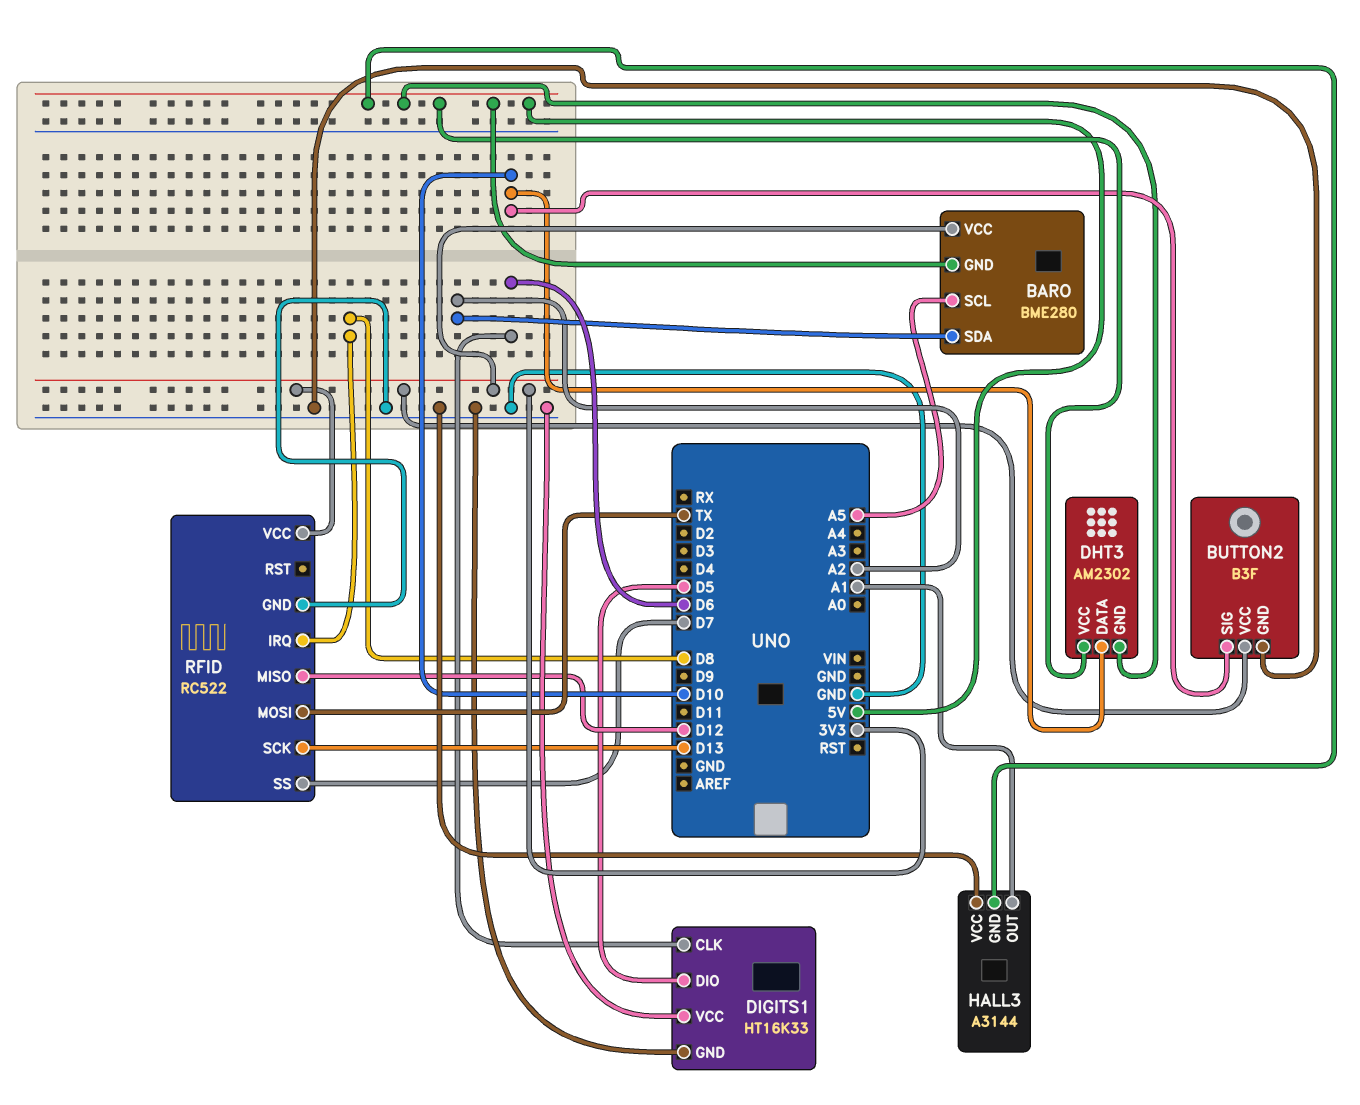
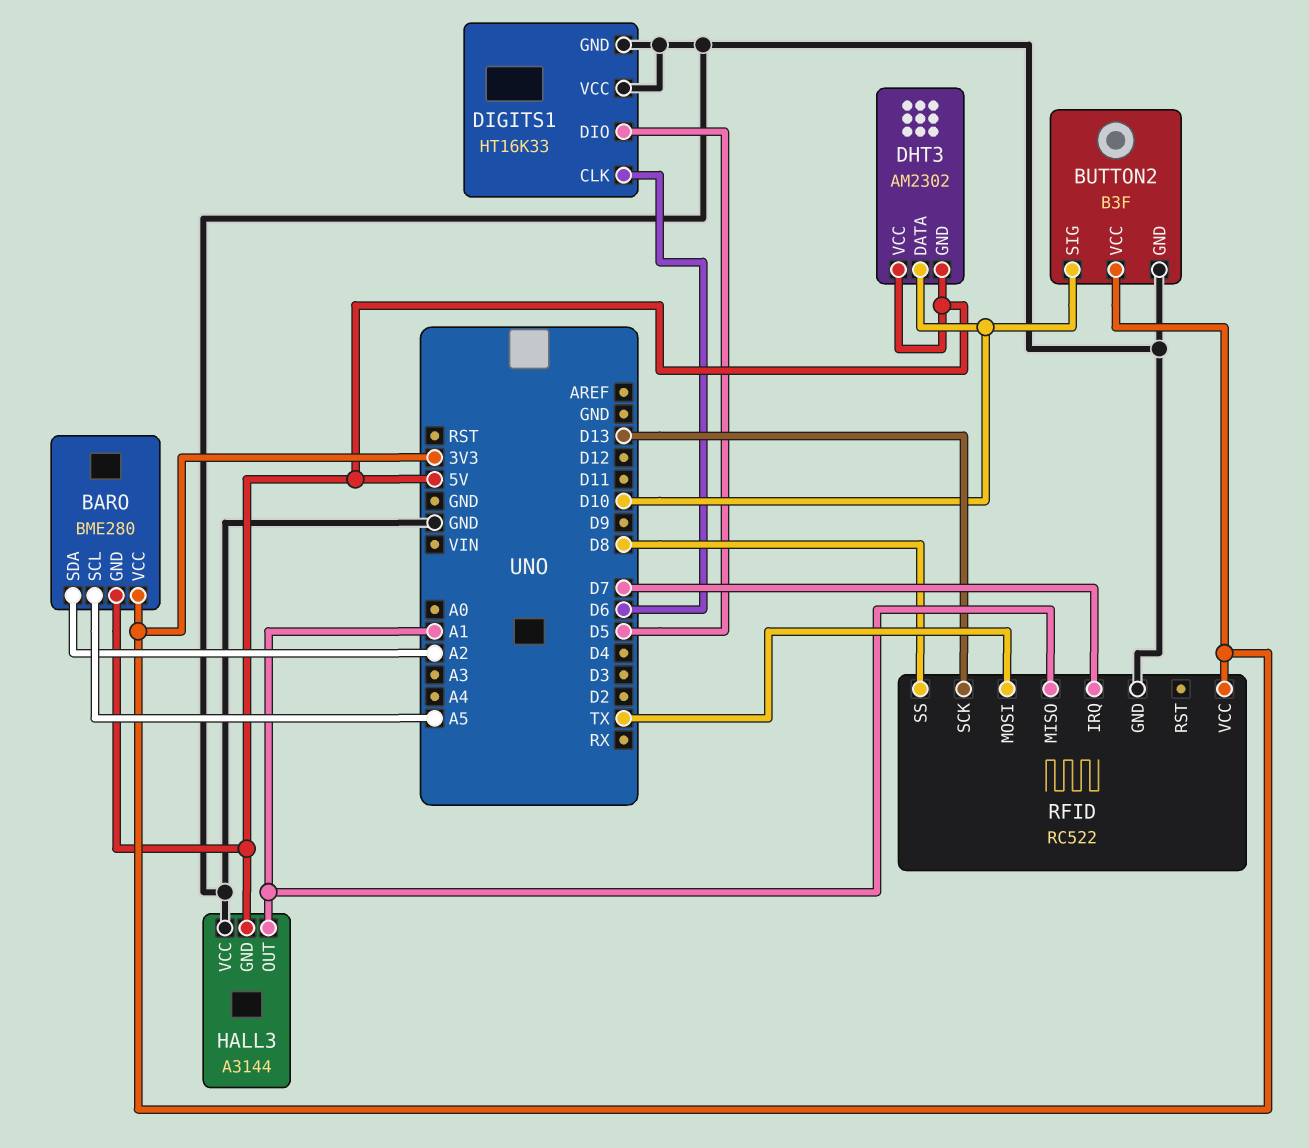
RFID pin IRQ: D8 -> D7
RFID pin MISO: D12 -> A1
RFID pin SS: D7 -> D8

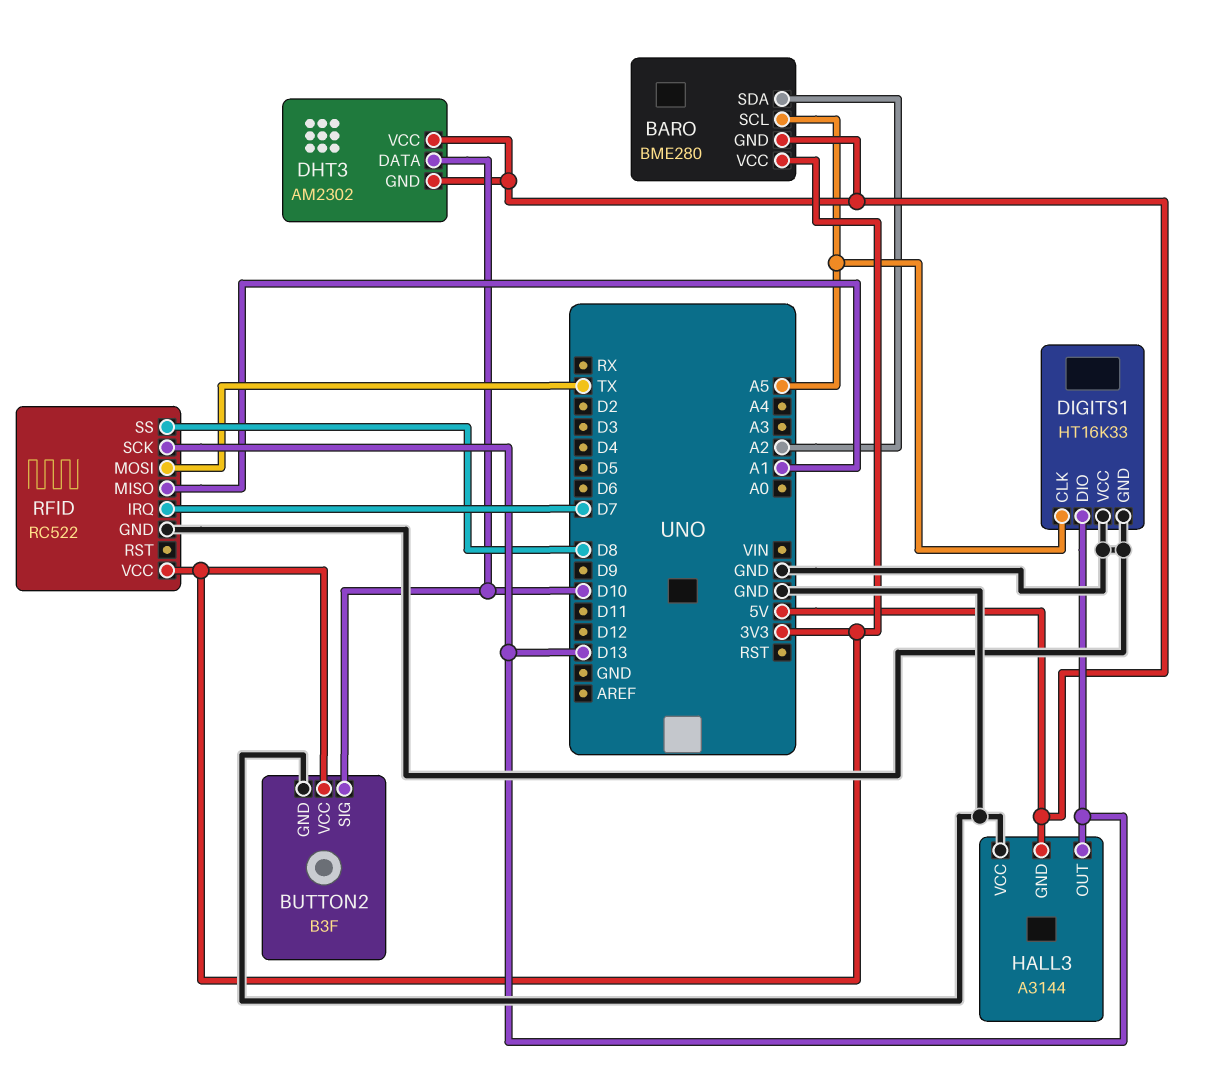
DIGITS1 pin CLK: D6 -> A5
DIGITS1 pin DIO: D5 -> D13
HALL3 pin OUT: A1 -> D13

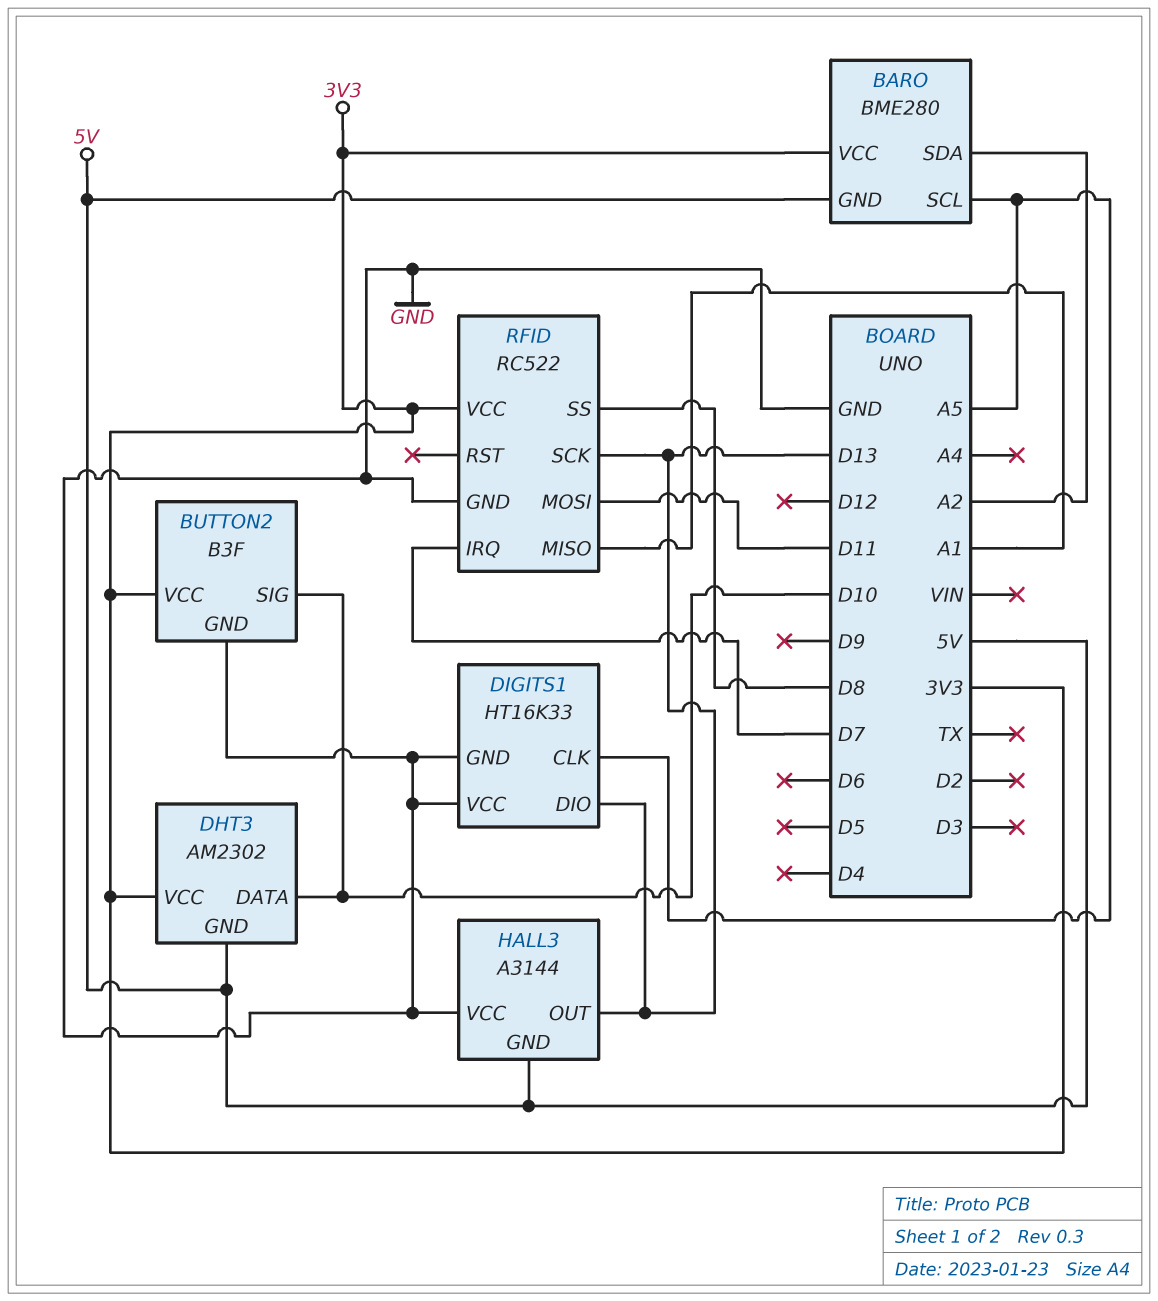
DHT3 pin VCC: 5V -> 3V3
RFID pin MOSI: TX -> D11

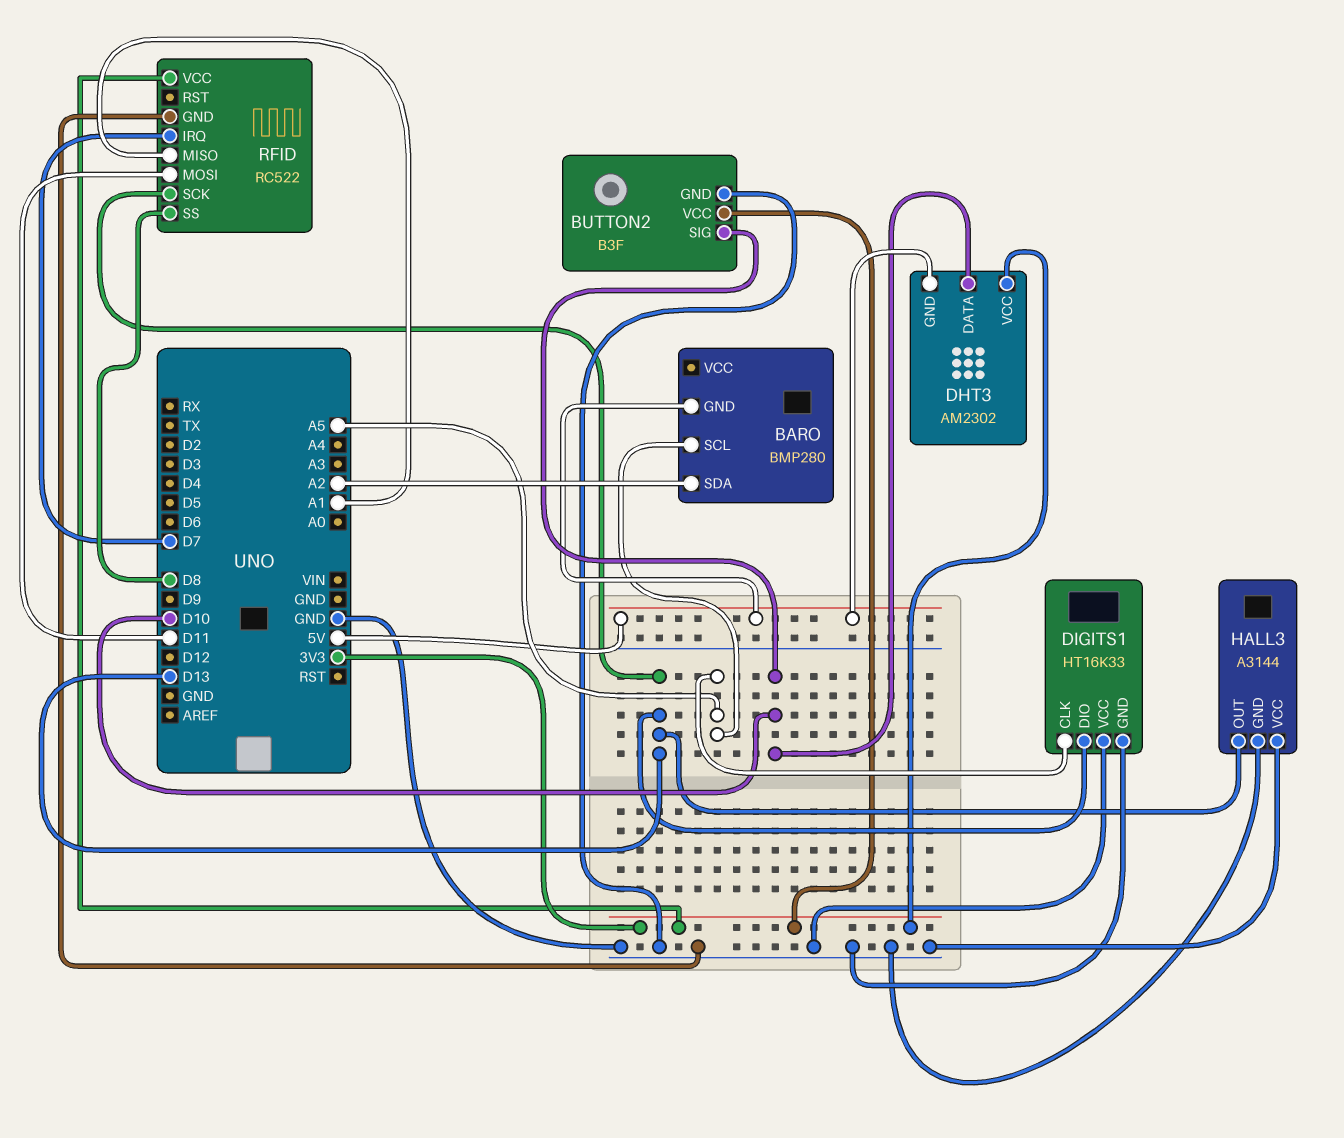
BARO: BME280 -> BMP280
BARO pin VCC: 3V3 -> none
HALL3 pin GND: 5V -> GND

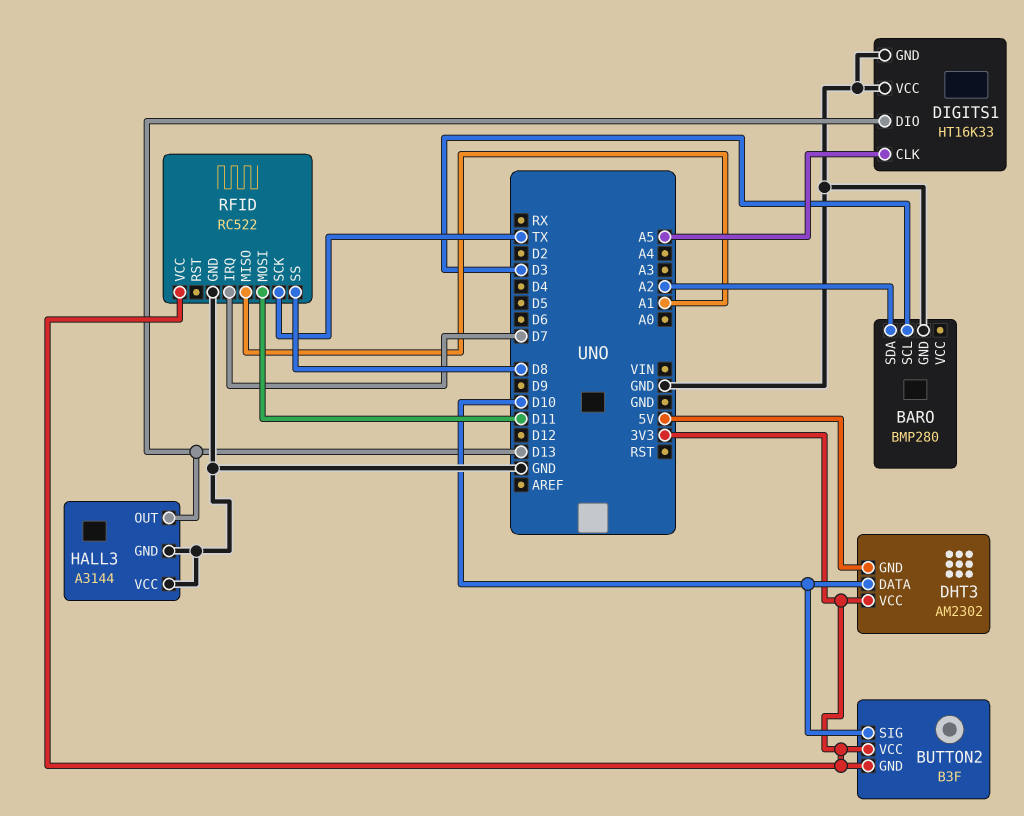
BARO pin GND: 5V -> GND
BARO pin SCL: A5 -> D3
BUTTON2 pin GND: GND -> 3V3
RFID pin SCK: D13 -> TX

